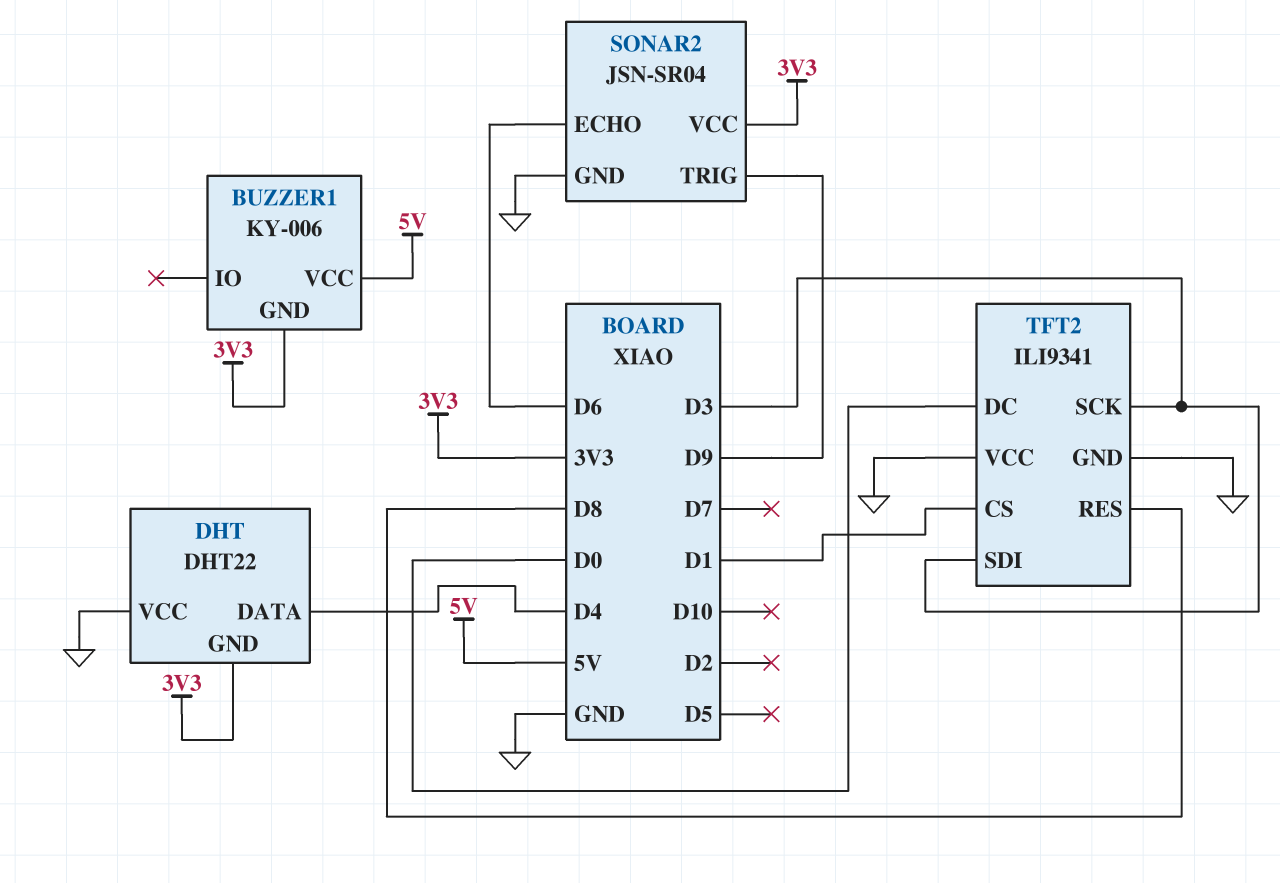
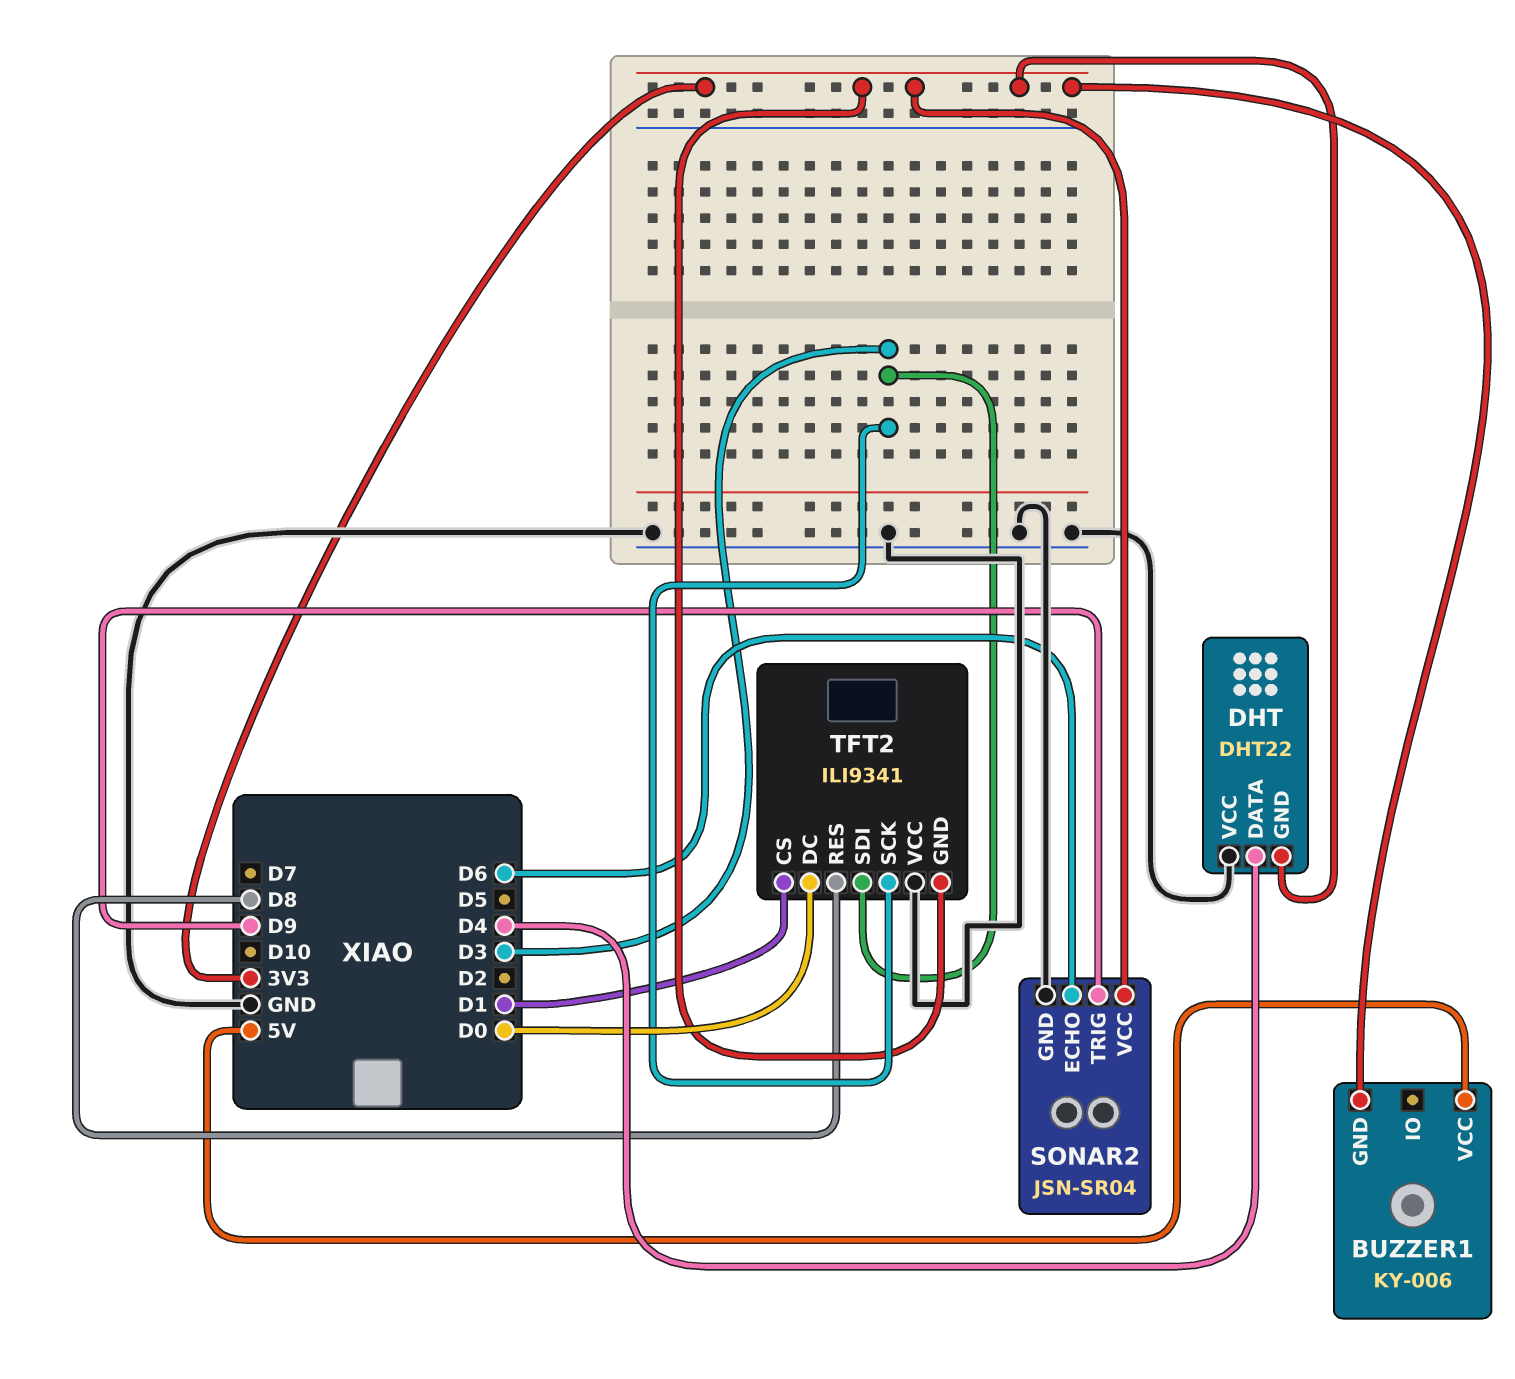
TFT2 pin GND: GND -> 3V3

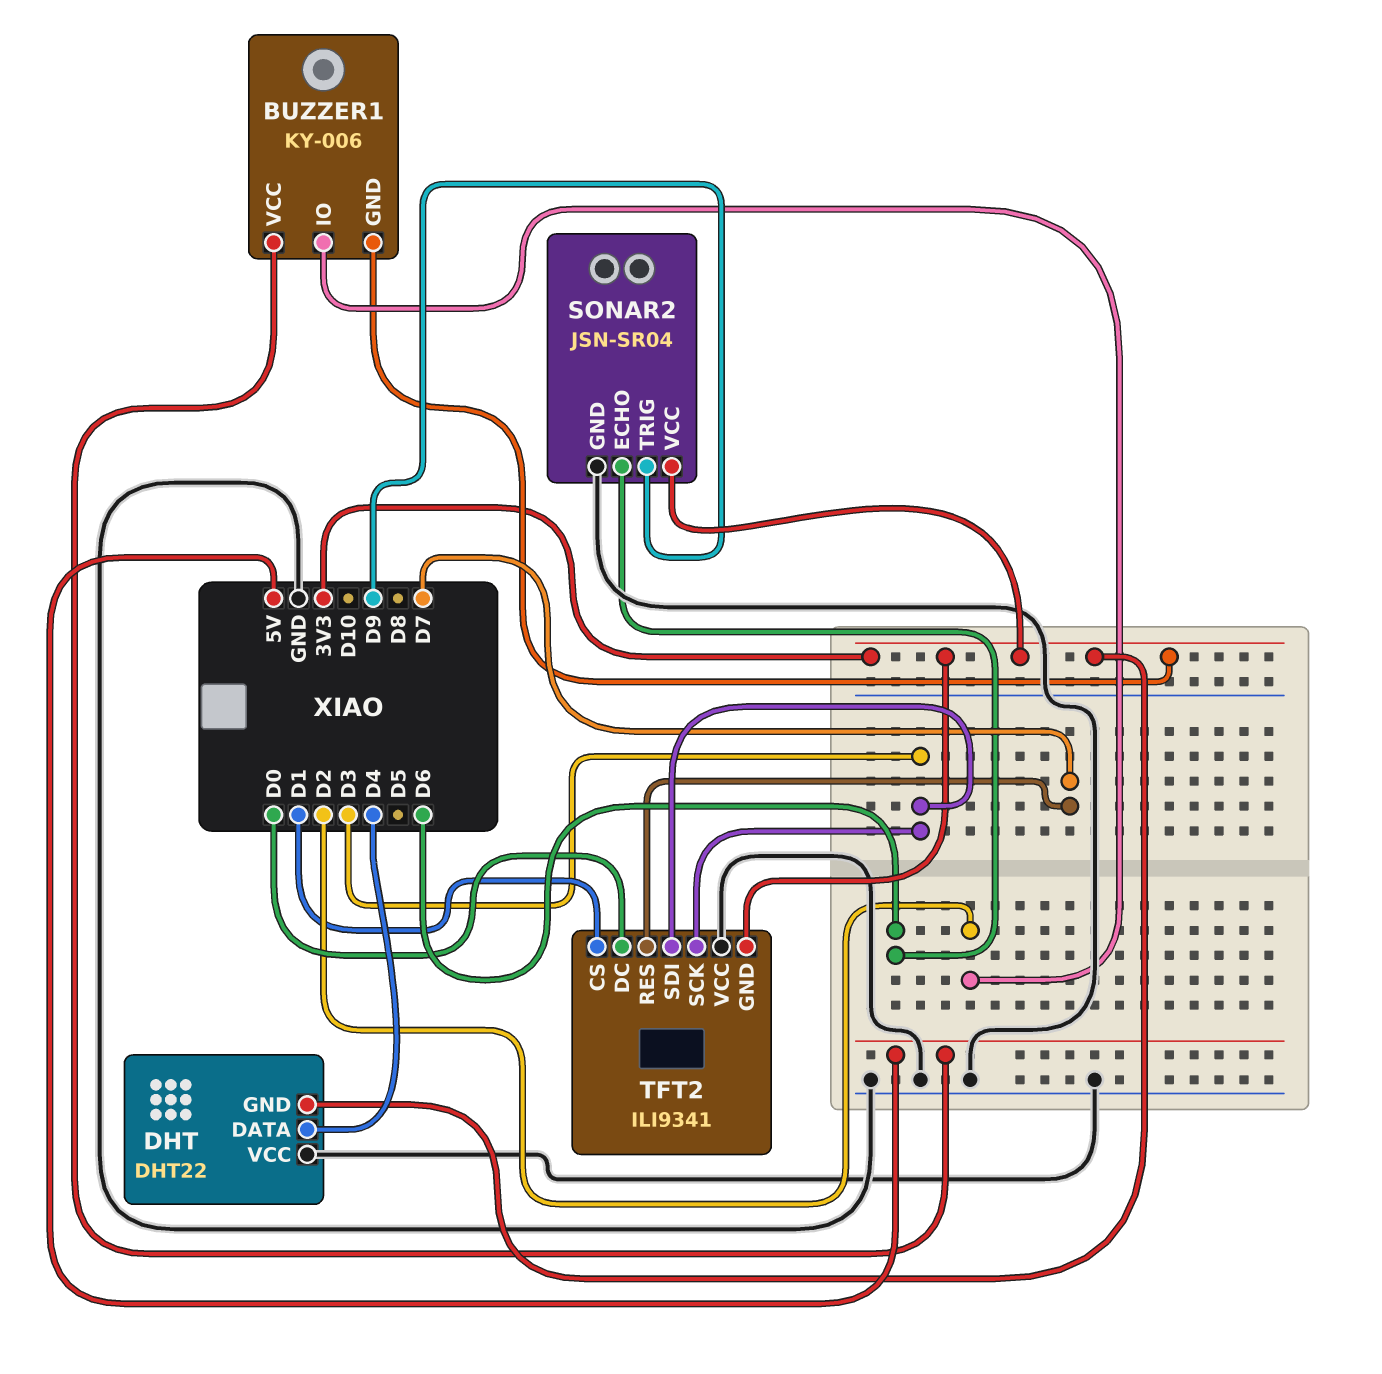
BUZZER1 pin IO: none -> D2
TFT2 pin RES: D8 -> D7

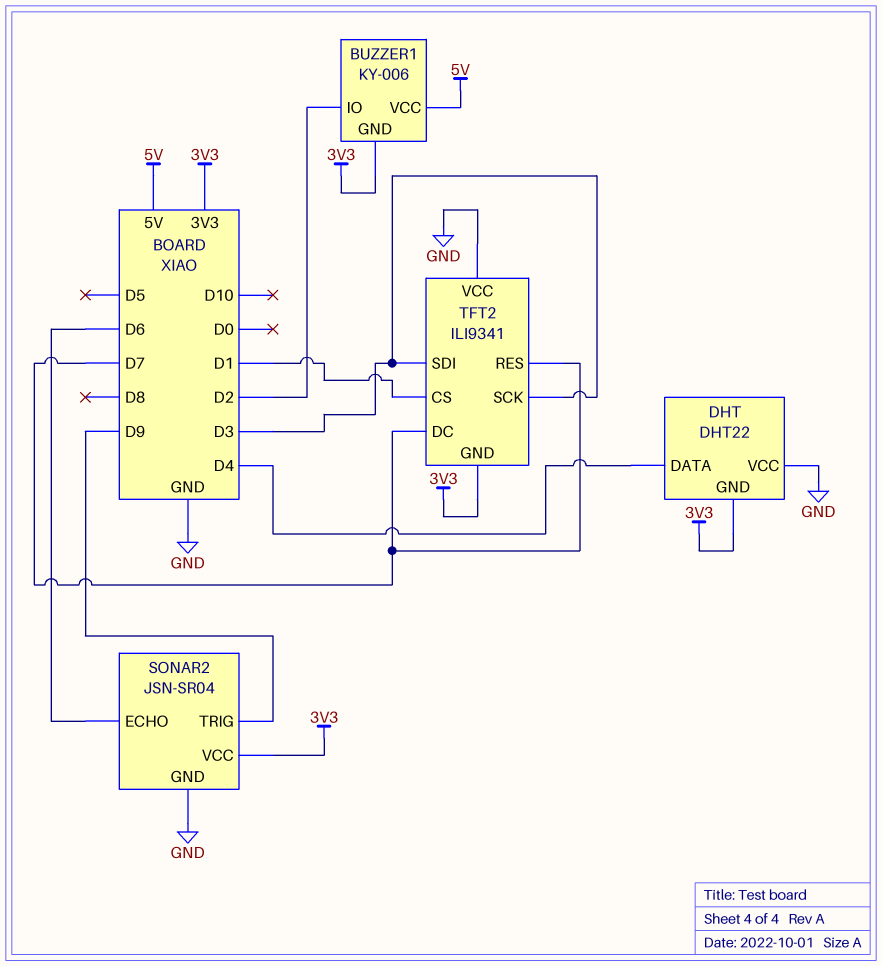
TFT2 pin DC: D0 -> D7

